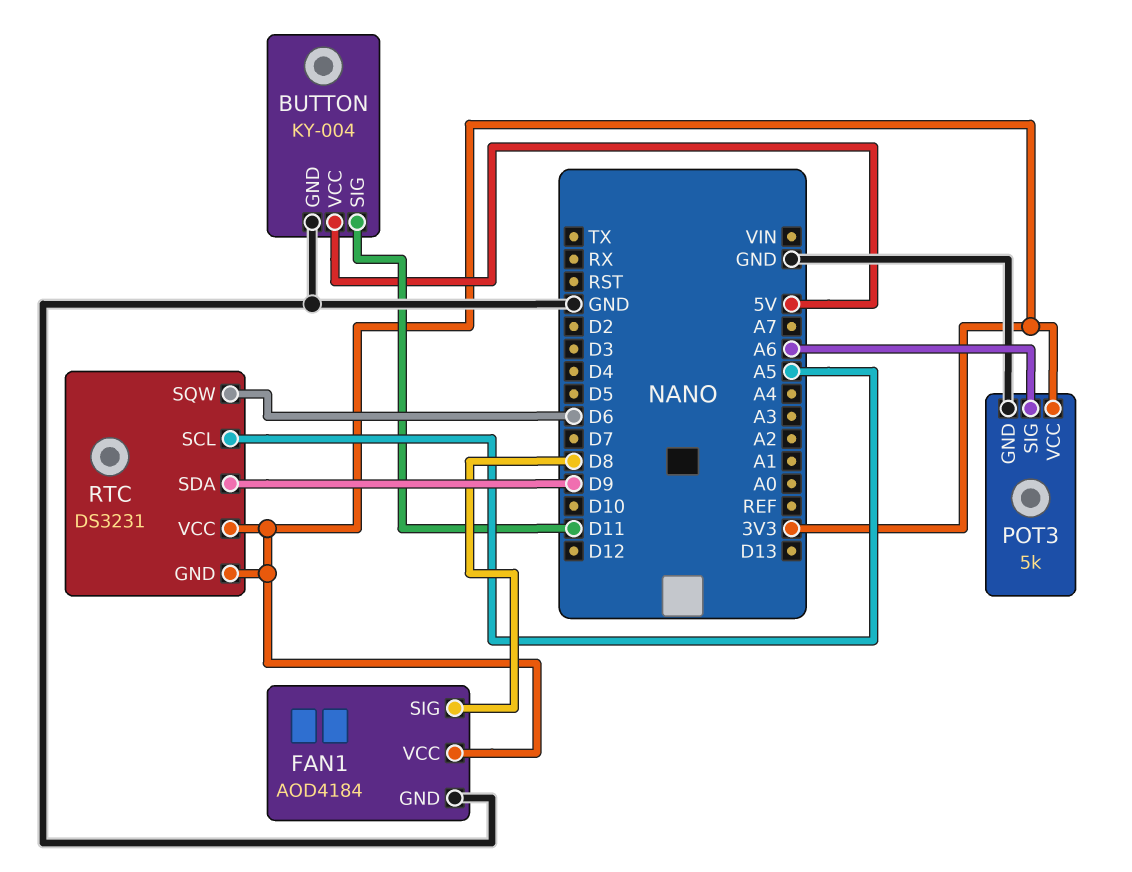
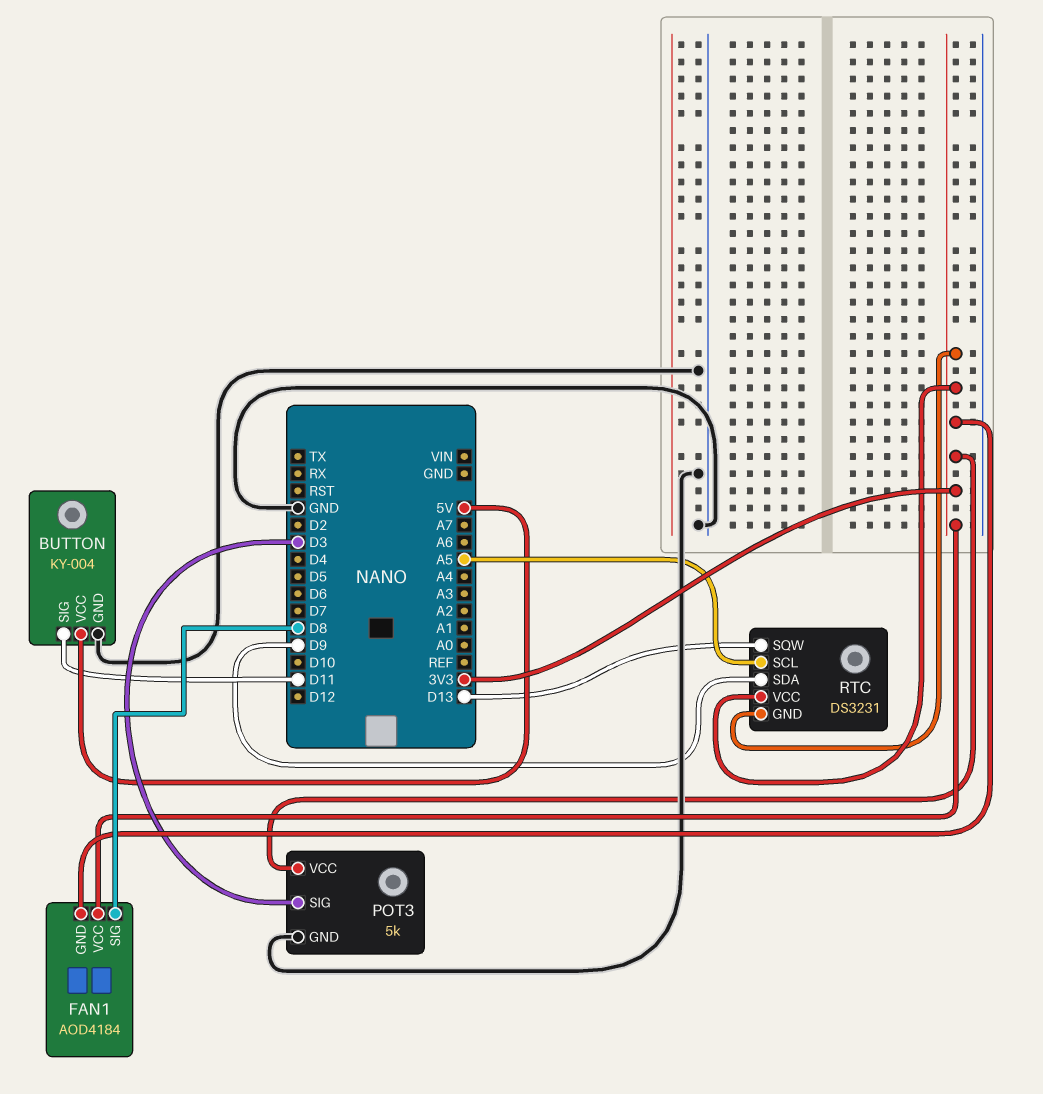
FAN1 pin GND: GND -> 3V3
POT3 pin SIG: A6 -> D3
RTC pin SQW: D6 -> D13

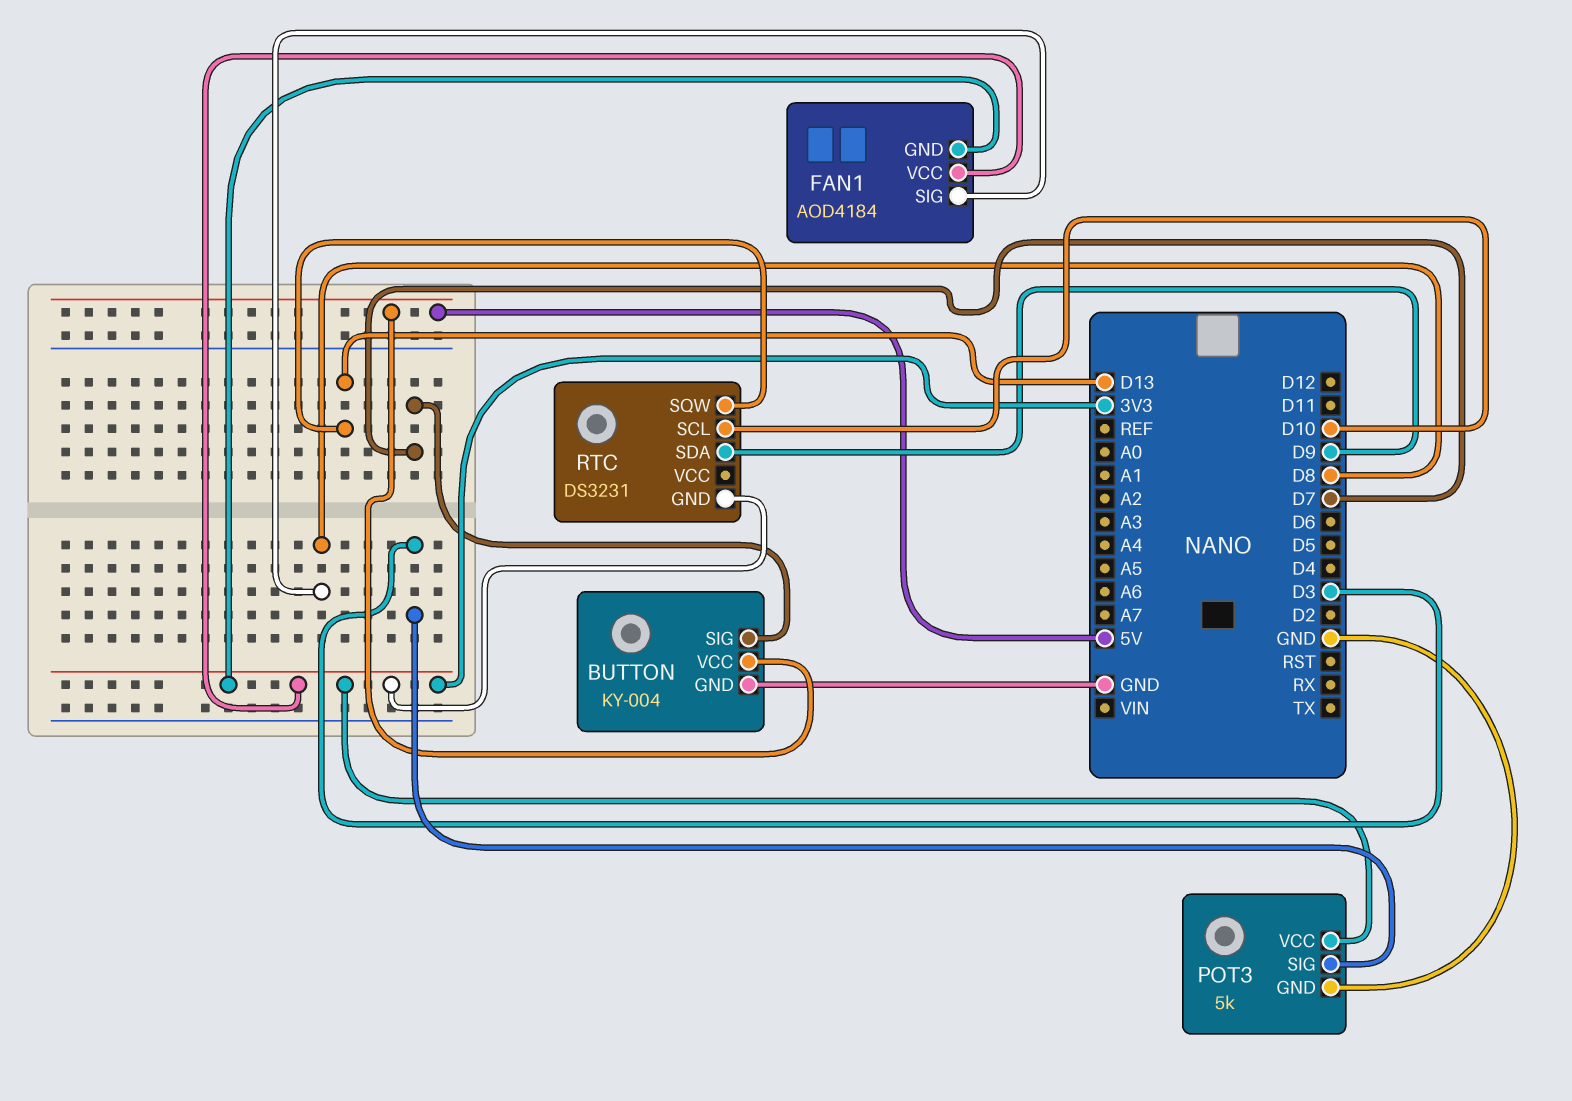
BUTTON pin SIG: D11 -> D7
RTC pin SCL: A5 -> D10
RTC pin VCC: 3V3 -> none

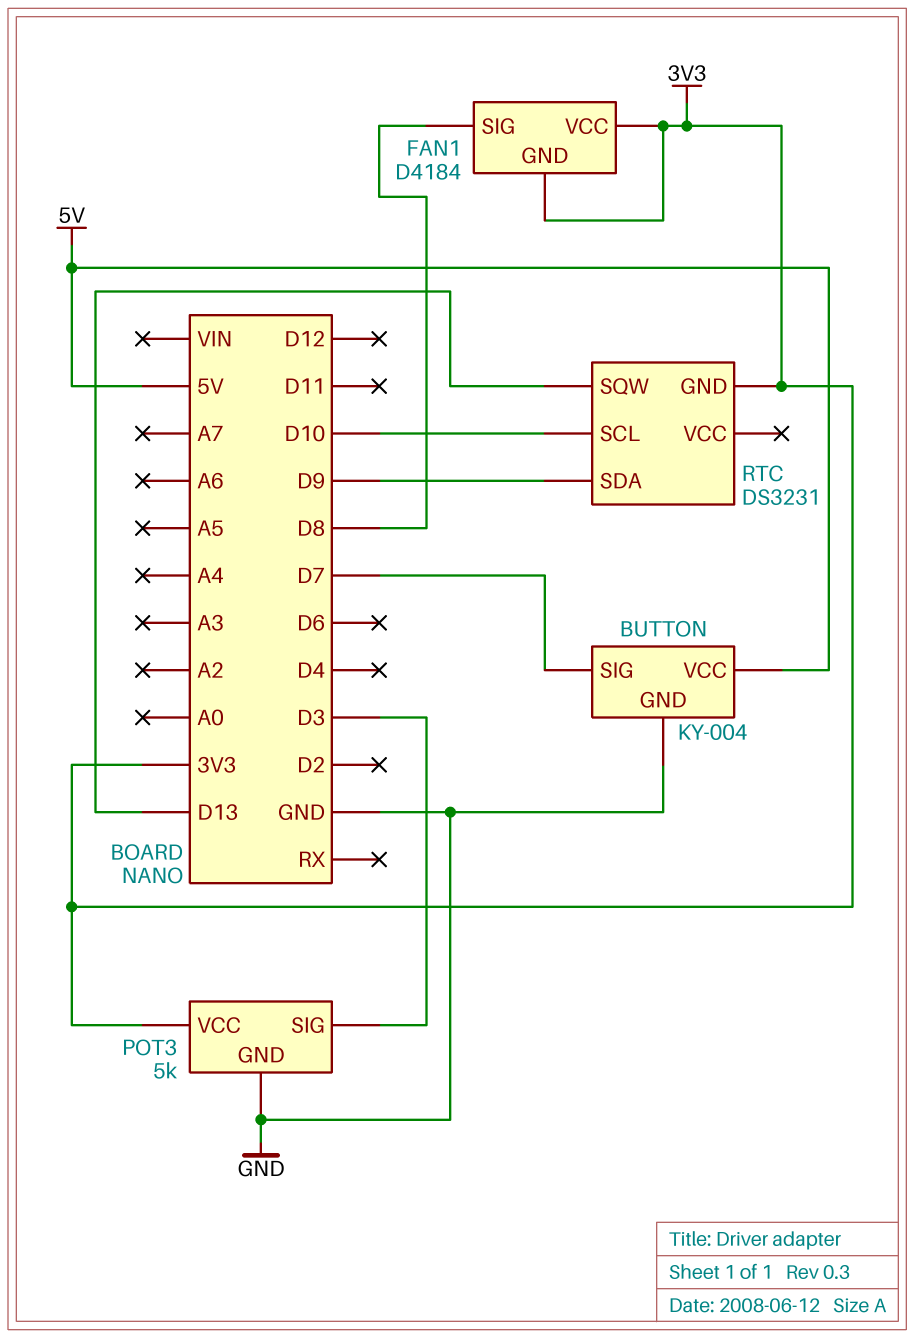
FAN1: AOD4184 -> D4184

